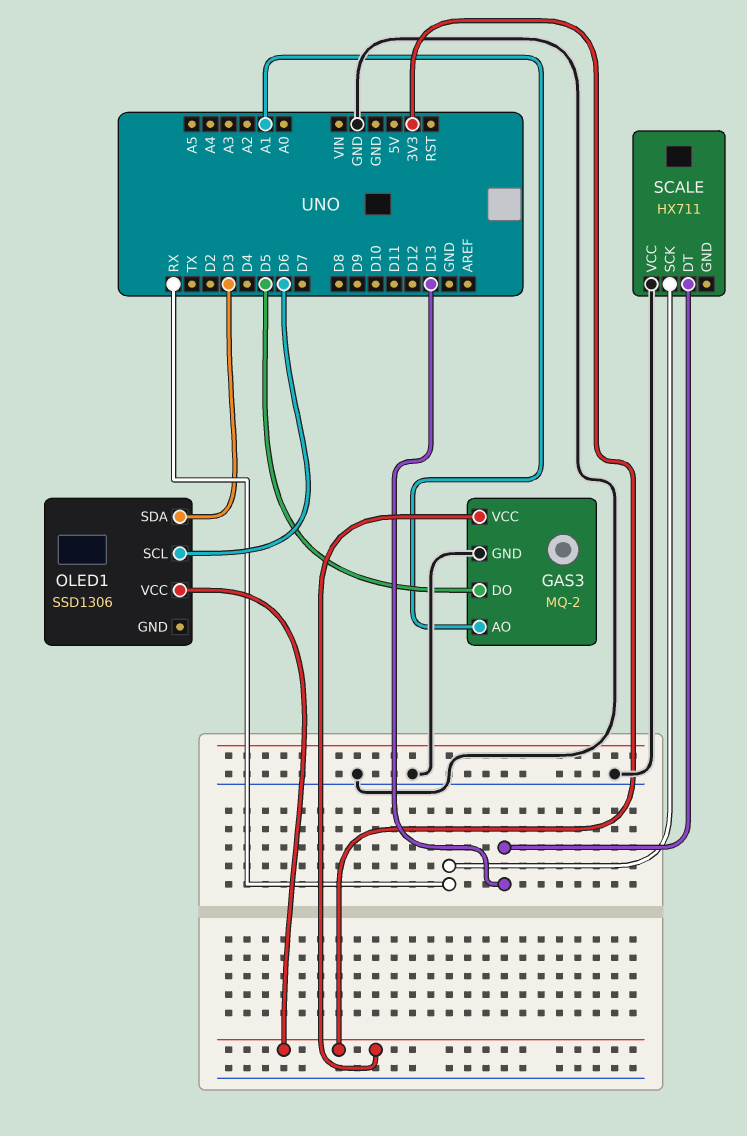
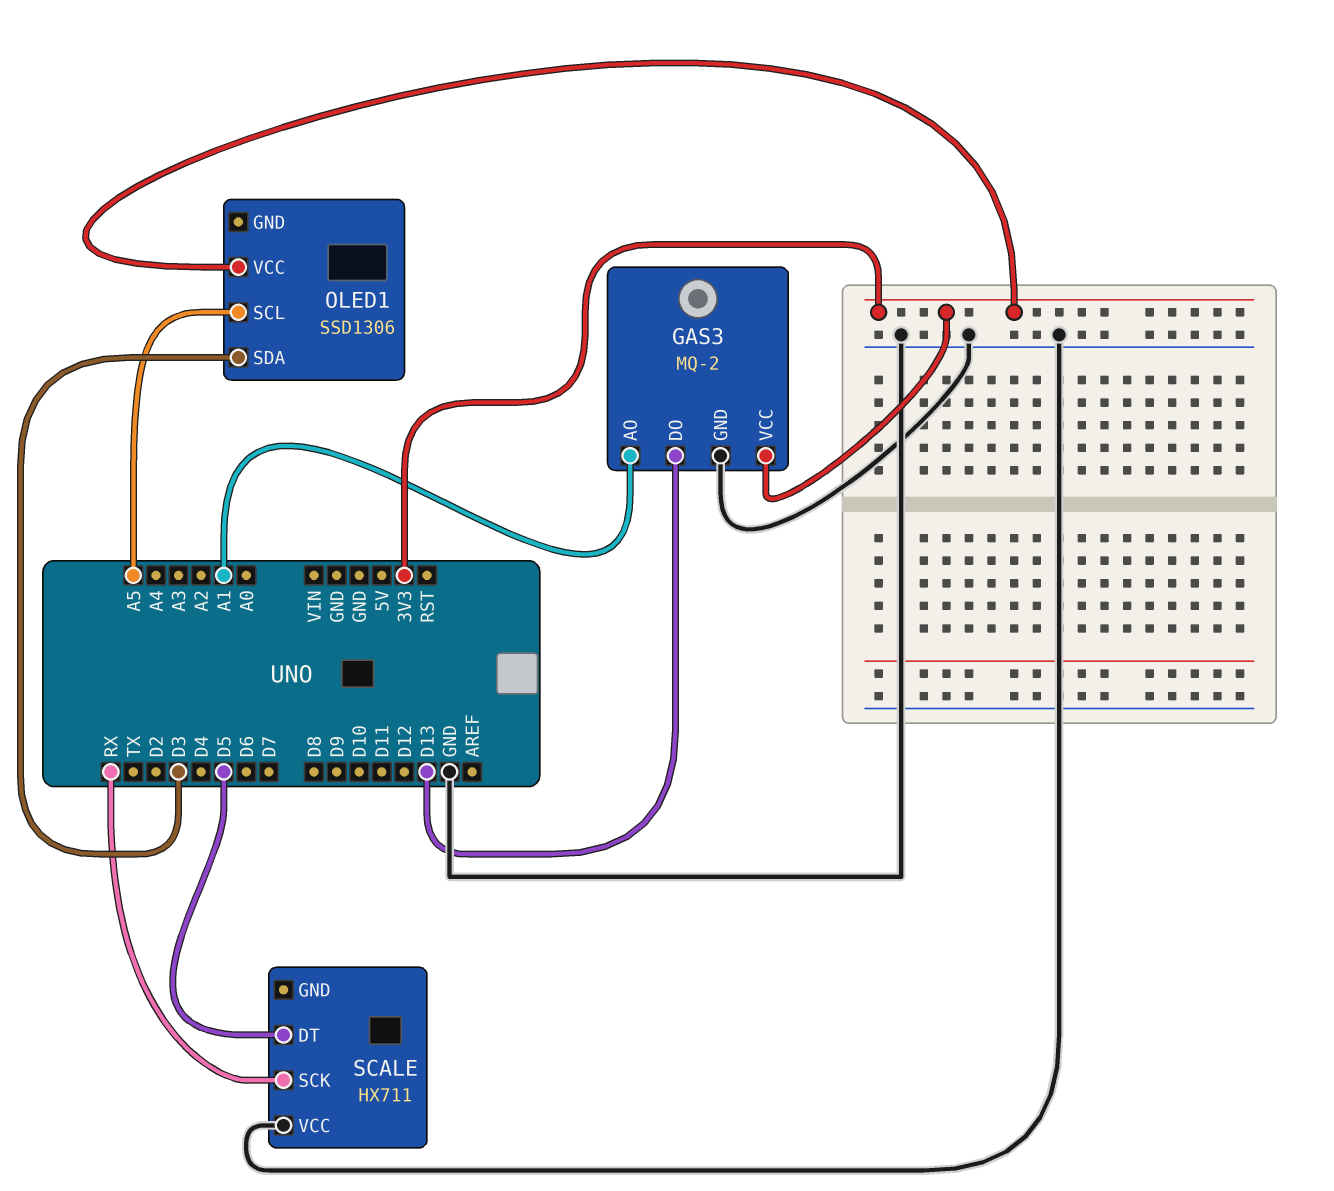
GAS3 pin DO: D5 -> D13
OLED1 pin SCL: D6 -> A5
SCALE pin DT: D13 -> D5

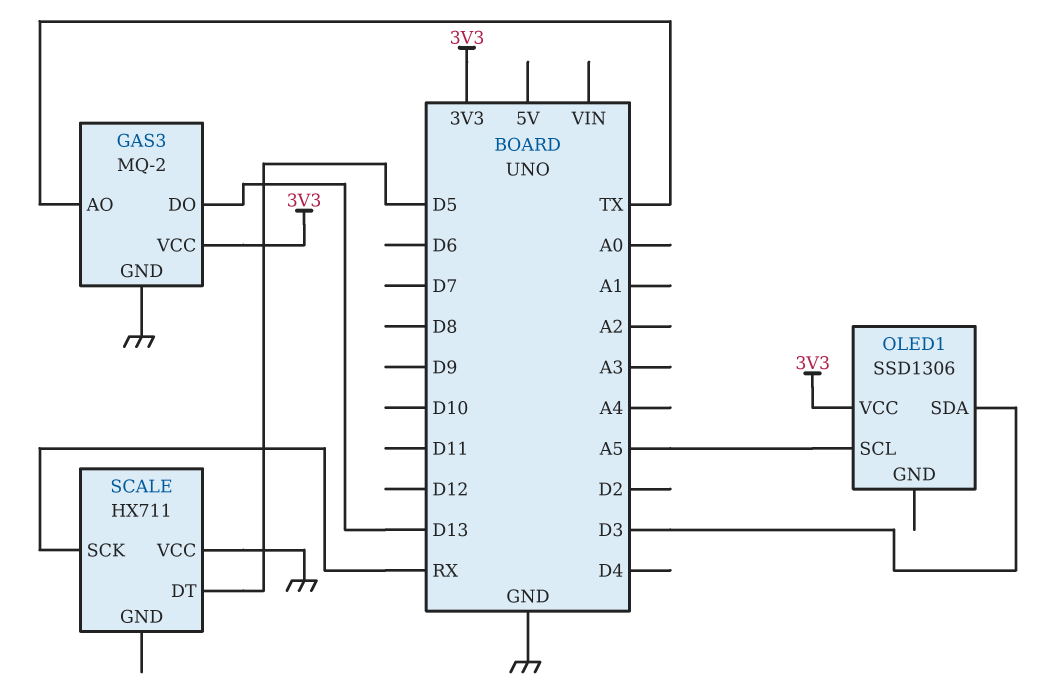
GAS3 pin AO: A1 -> TX

